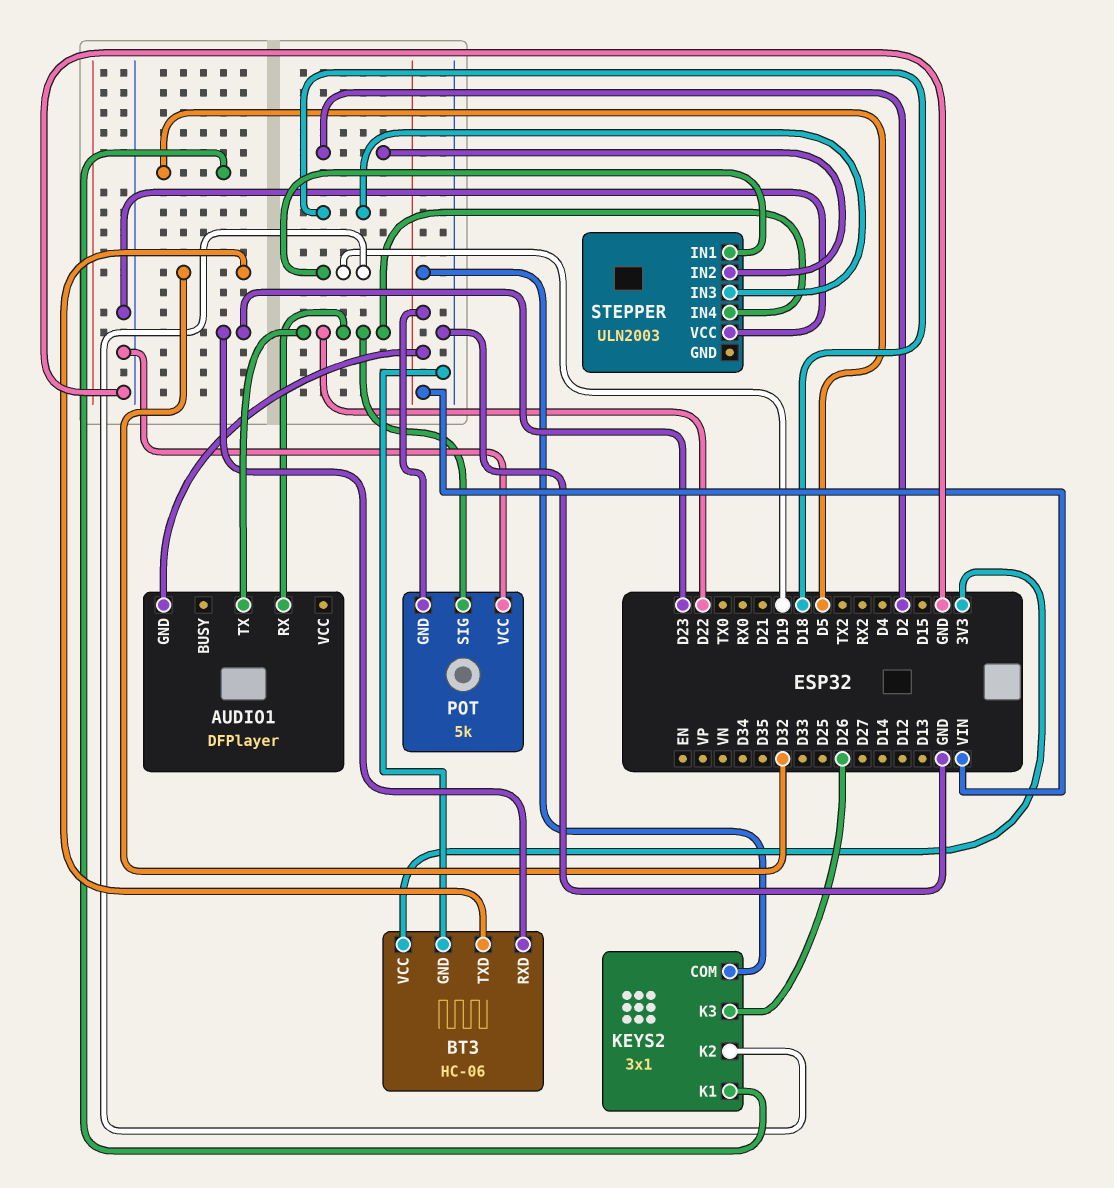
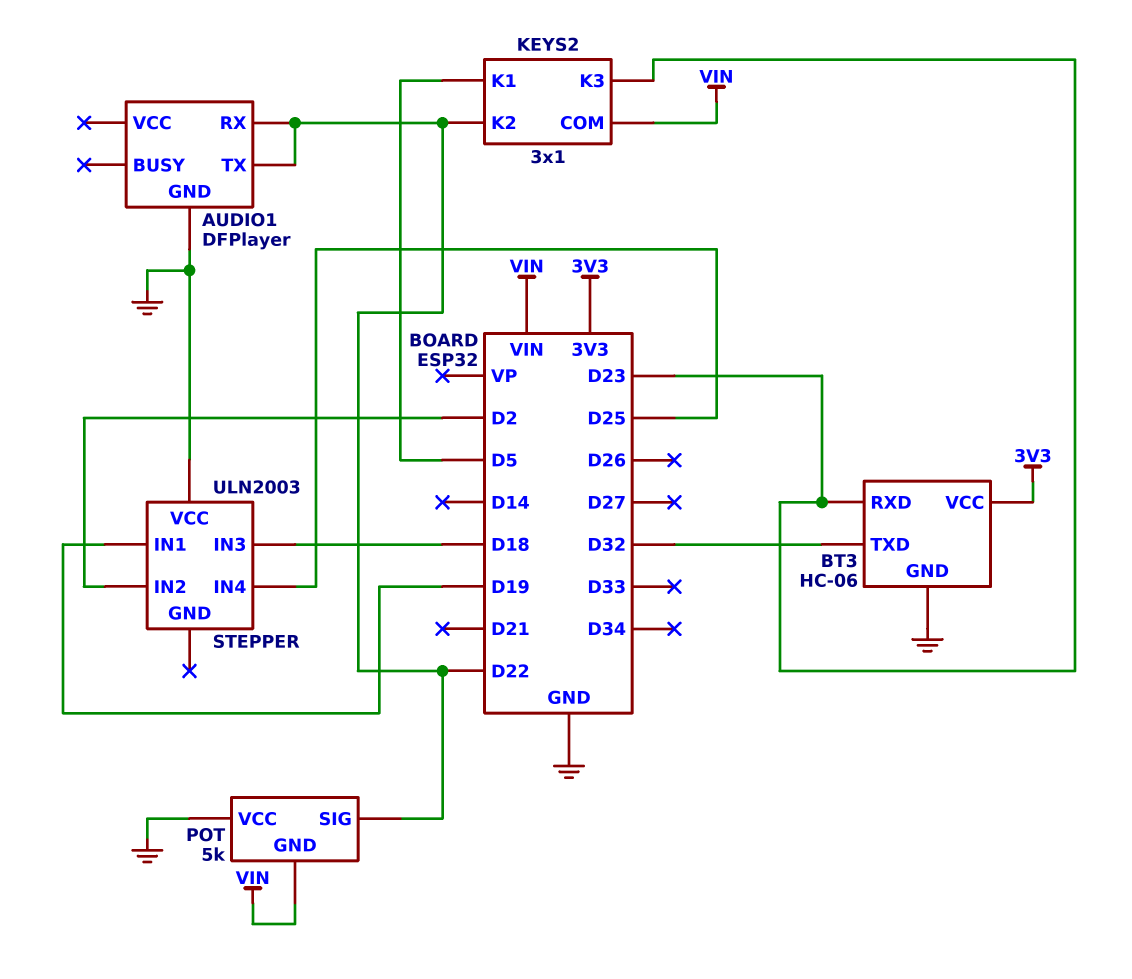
AUDIO1 pin GND: VIN -> GND
KEYS2 pin K2: D19 -> D22
KEYS2 pin K3: D26 -> D23
STEPPER pin IN4: D22 -> D25

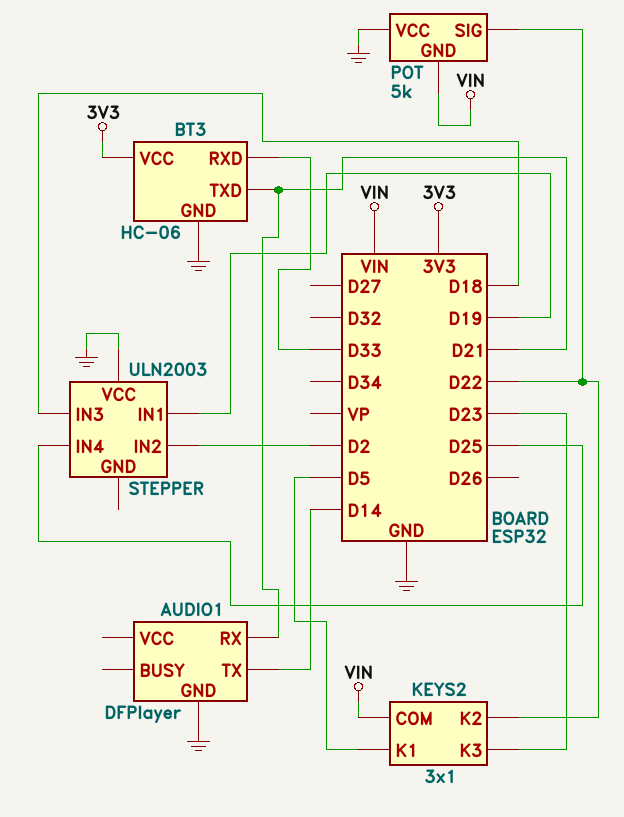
AUDIO1 pin RX: D22 -> D21
AUDIO1 pin TX: D22 -> D14
BT3 pin RXD: D23 -> D33
BT3 pin TXD: D32 -> D21

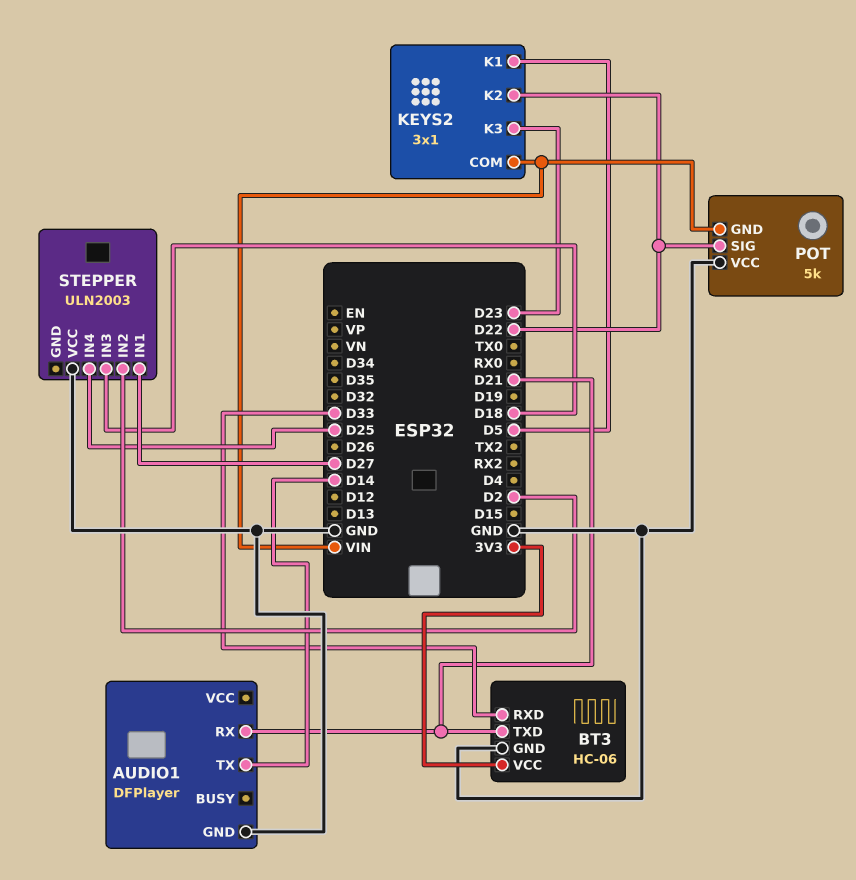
STEPPER pin IN1: D19 -> D27

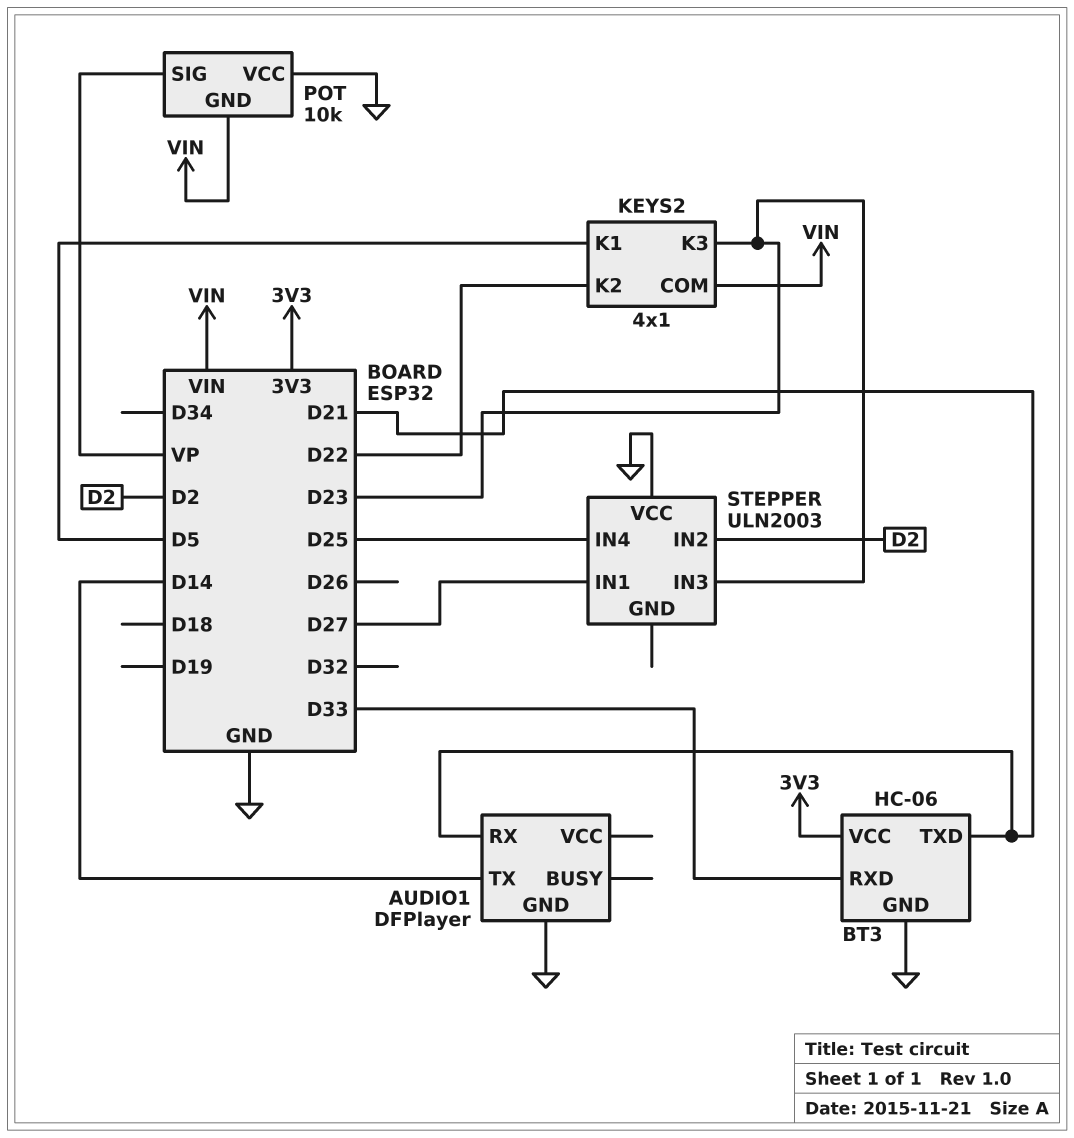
KEYS2: 3x1 -> 4x1
POT: 5k -> 10k
POT pin SIG: D22 -> VP
STEPPER pin IN3: D18 -> D23

